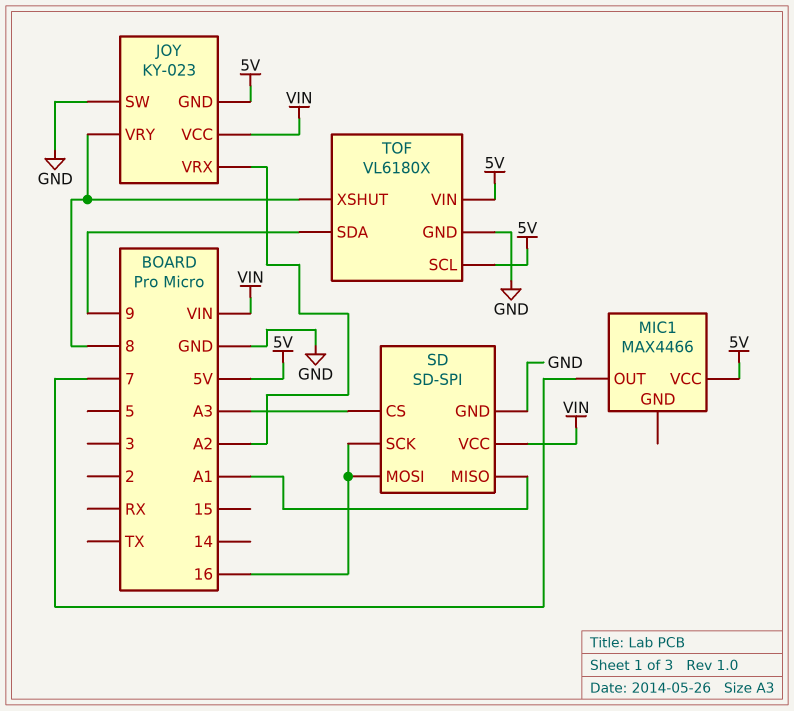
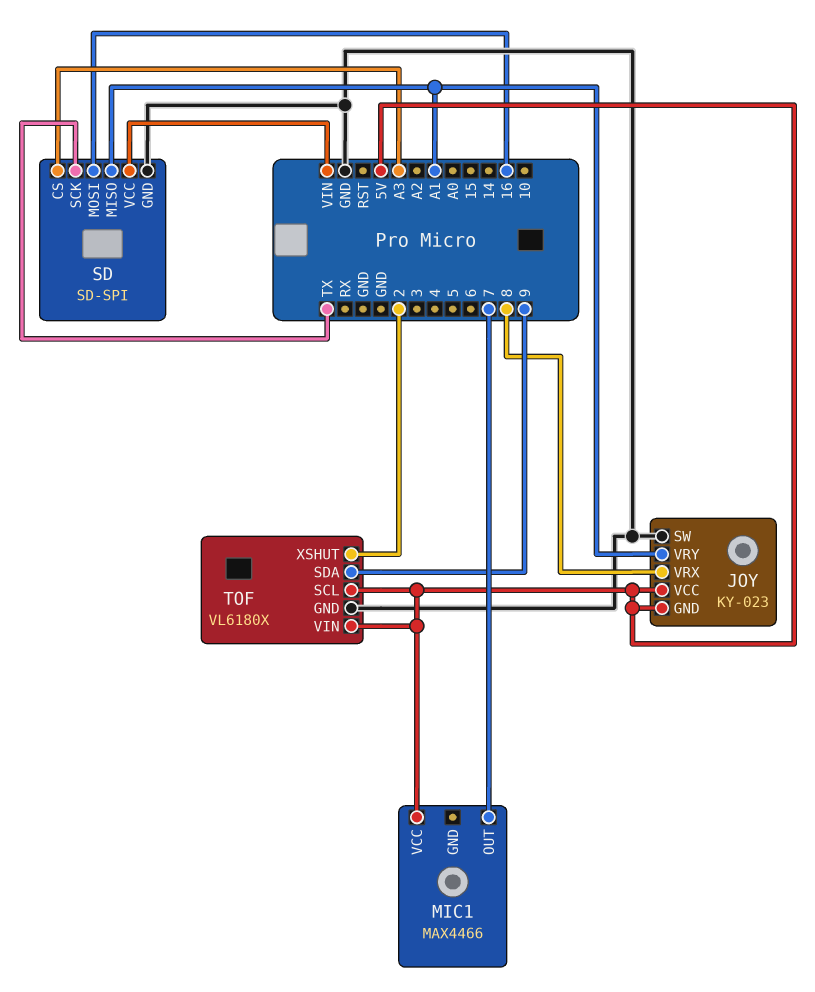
JOY pin VCC: VIN -> 5V
JOY pin VRX: A2 -> 8
JOY pin VRY: 8 -> A1
SD pin SCK: 16 -> TX
TOF pin XSHUT: 8 -> 2

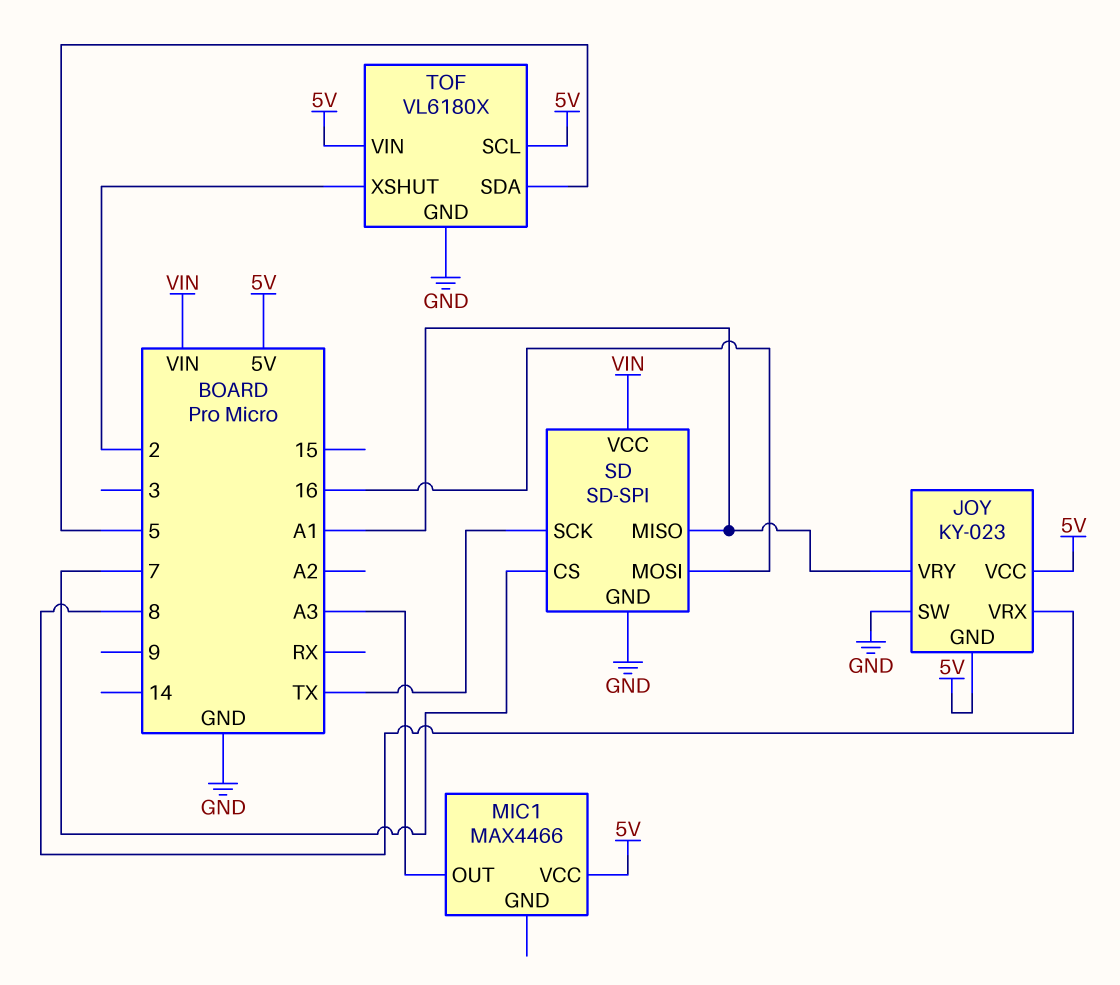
MIC1 pin OUT: 7 -> A3
SD pin CS: A3 -> 7
TOF pin SDA: 9 -> 5

